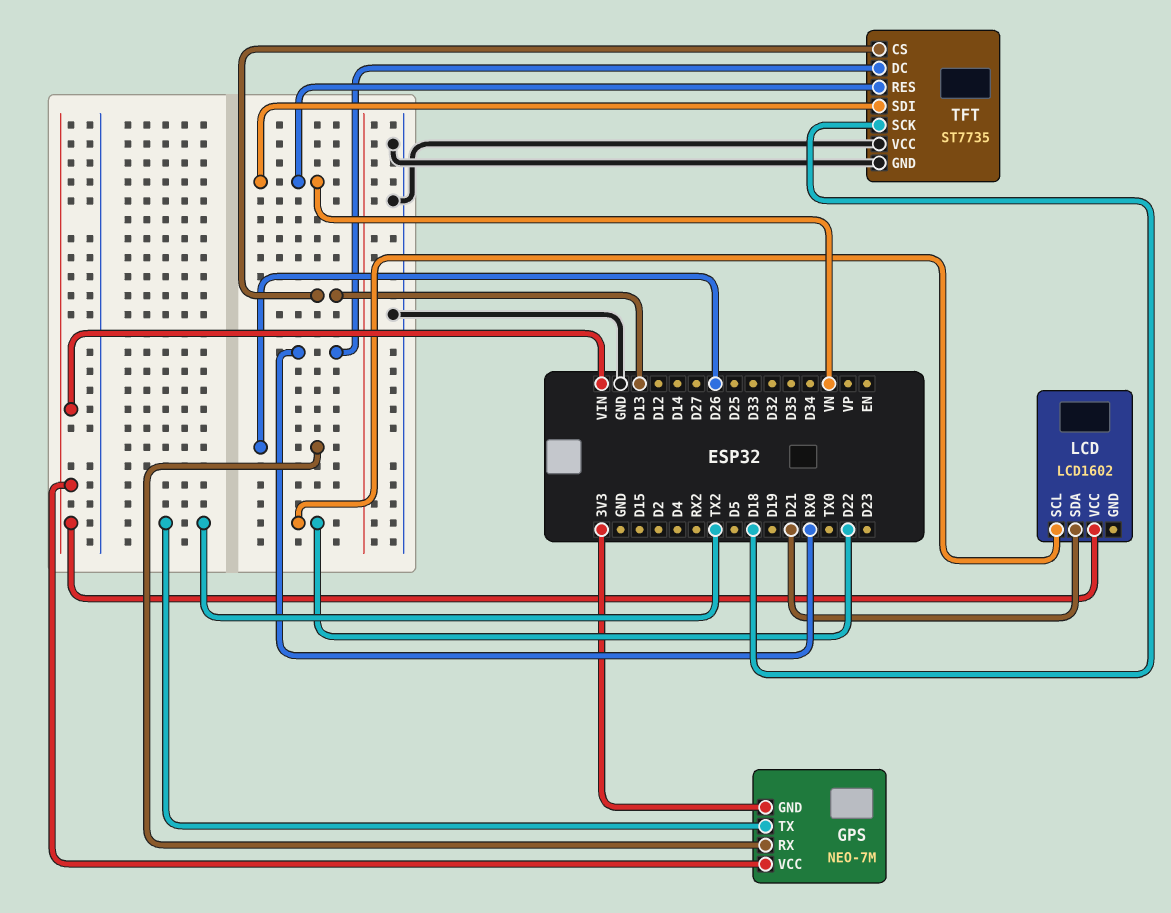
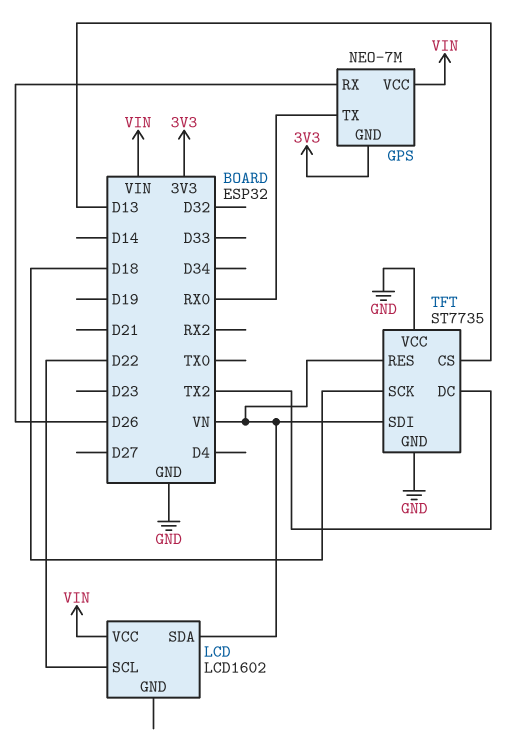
GPS pin TX: TX2 -> RX0
LCD pin SDA: D21 -> VN
TFT pin DC: RX0 -> TX2

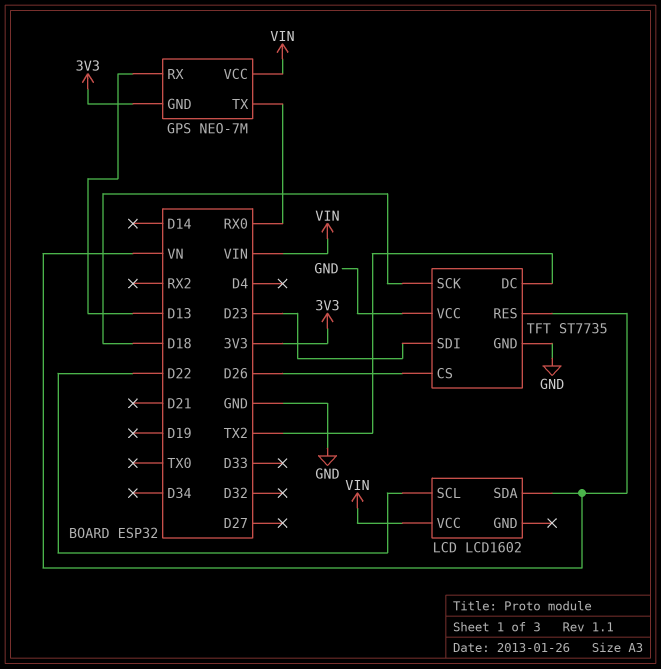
GPS pin RX: D26 -> D13
TFT pin CS: D13 -> D26
TFT pin SDI: VN -> D23

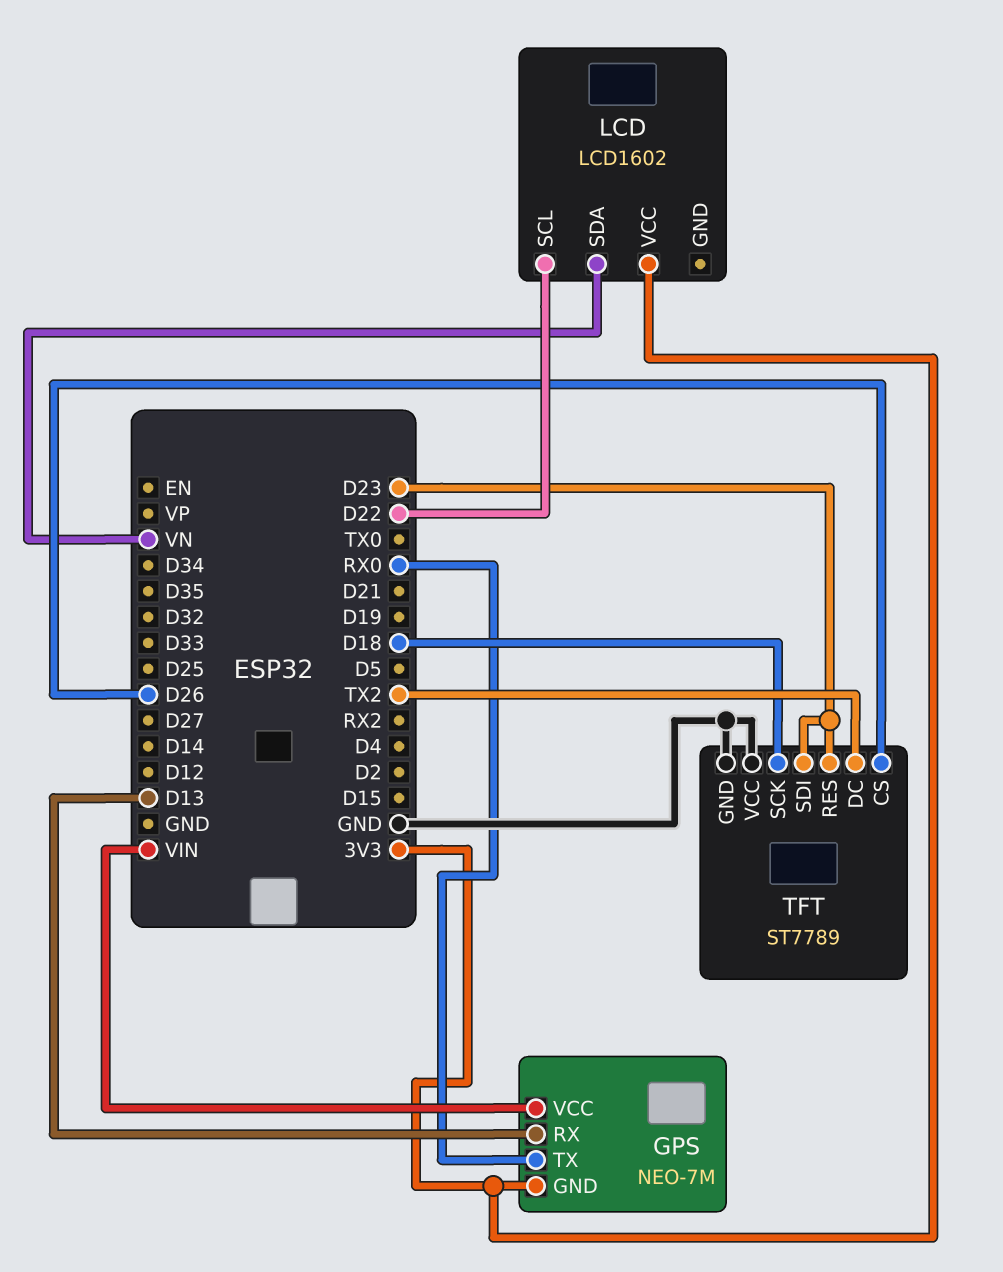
LCD pin VCC: VIN -> 3V3
TFT: ST7735 -> ST7789
TFT pin RES: VN -> D23

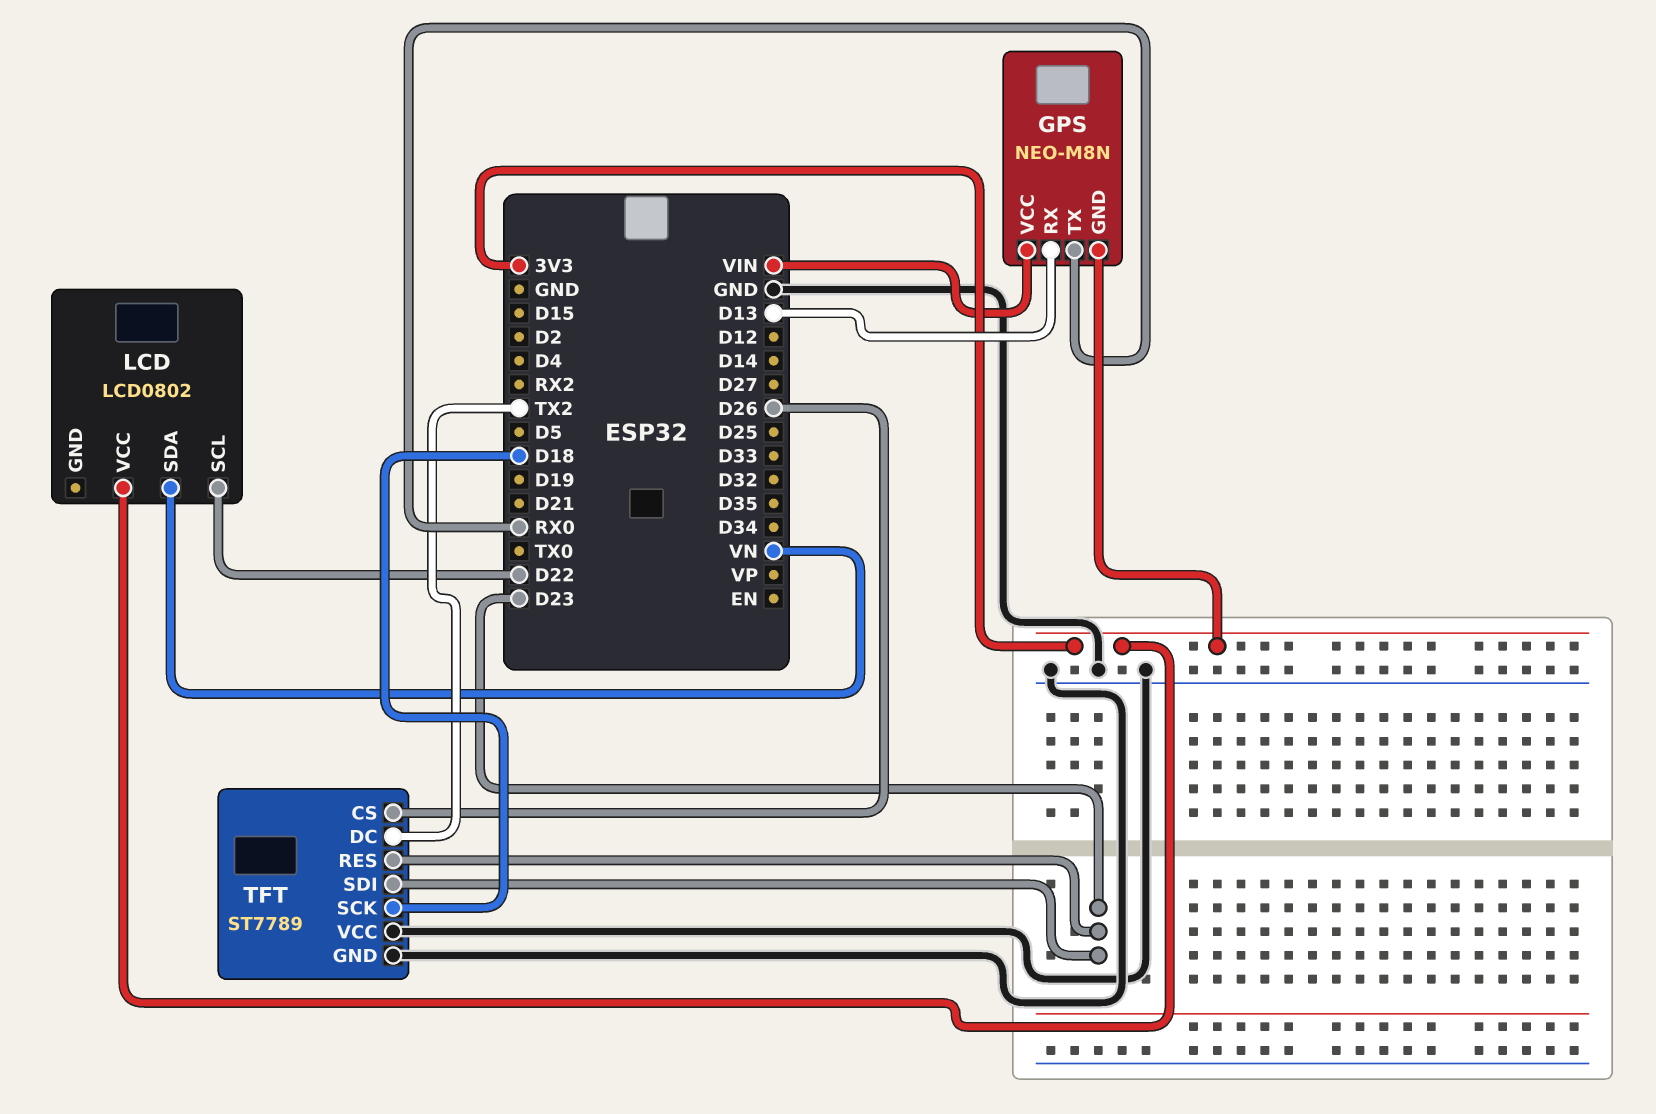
GPS: NEO-7M -> NEO-M8N
LCD: LCD1602 -> LCD0802

